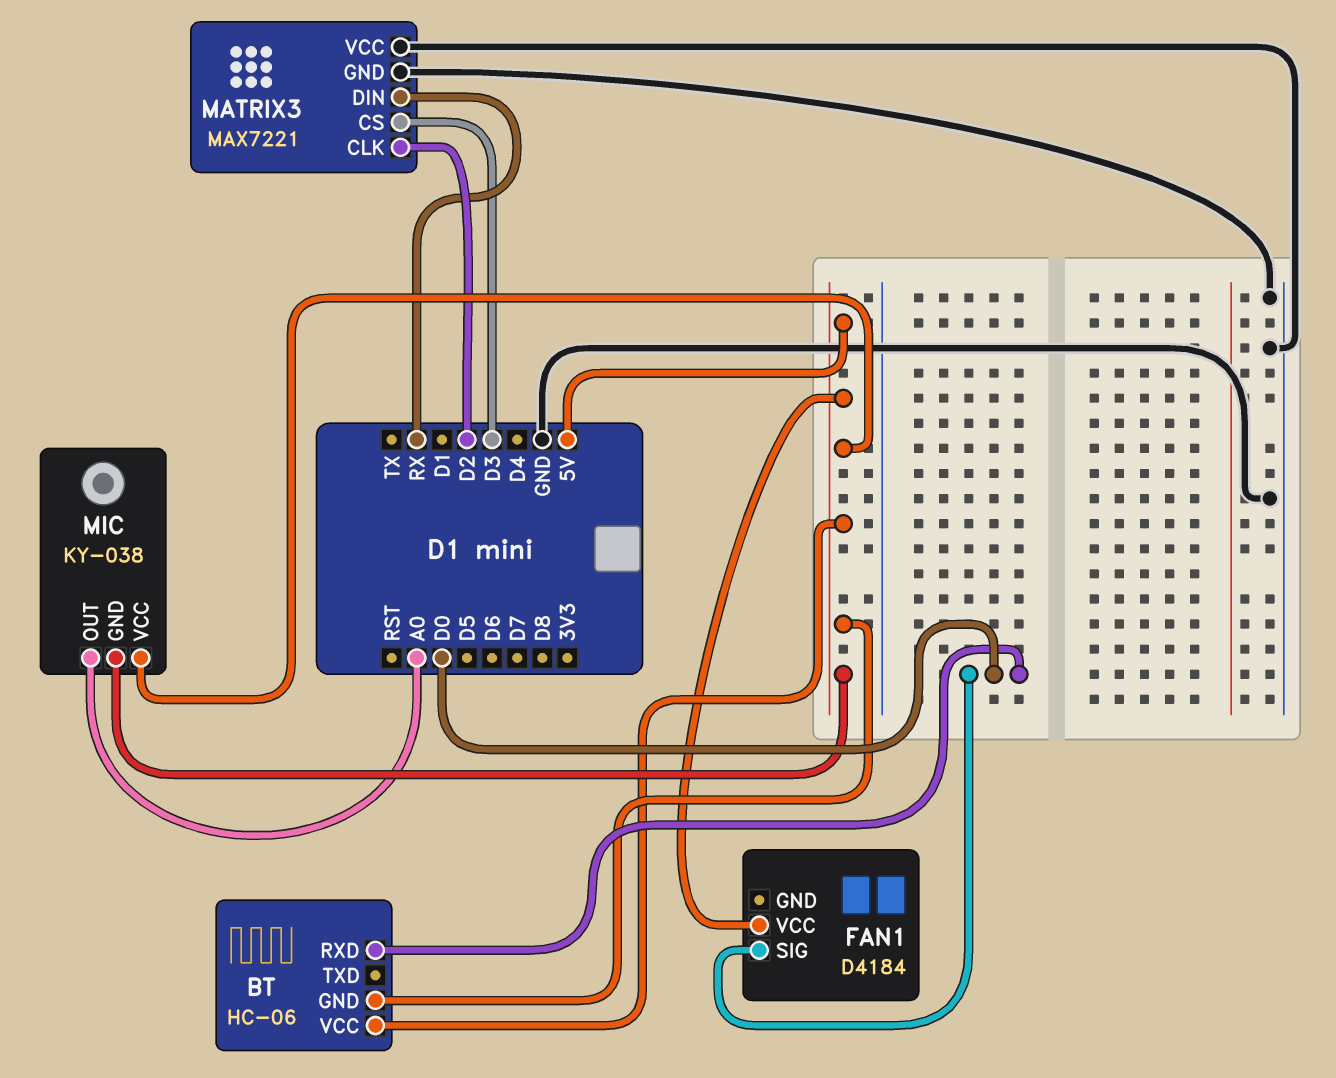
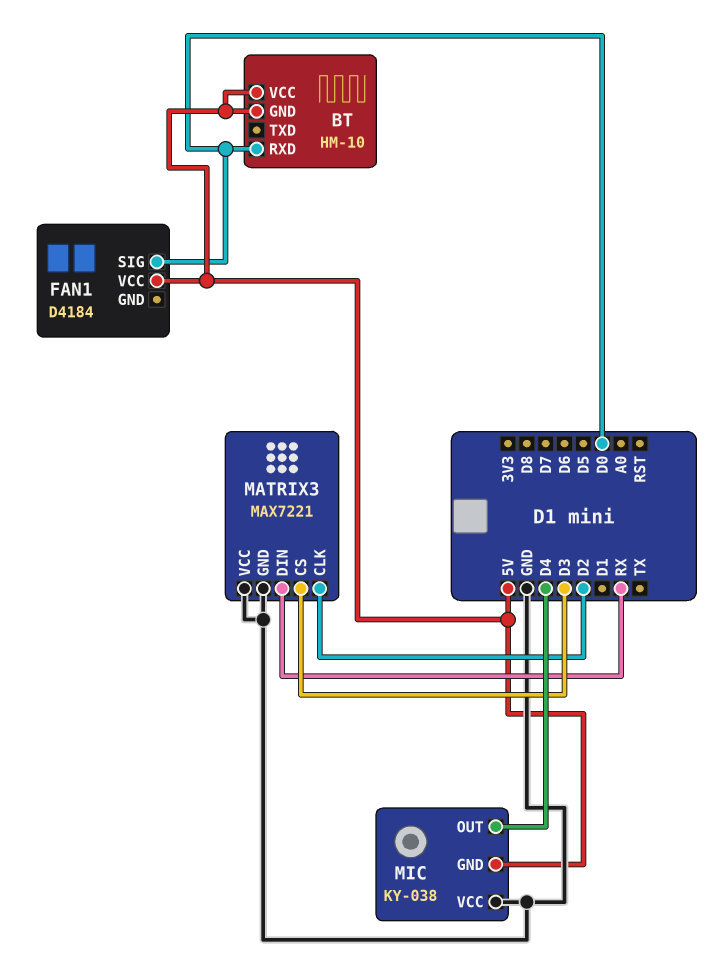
BT: HC-06 -> HM-10
MIC pin OUT: A0 -> D4
MIC pin VCC: 5V -> GND

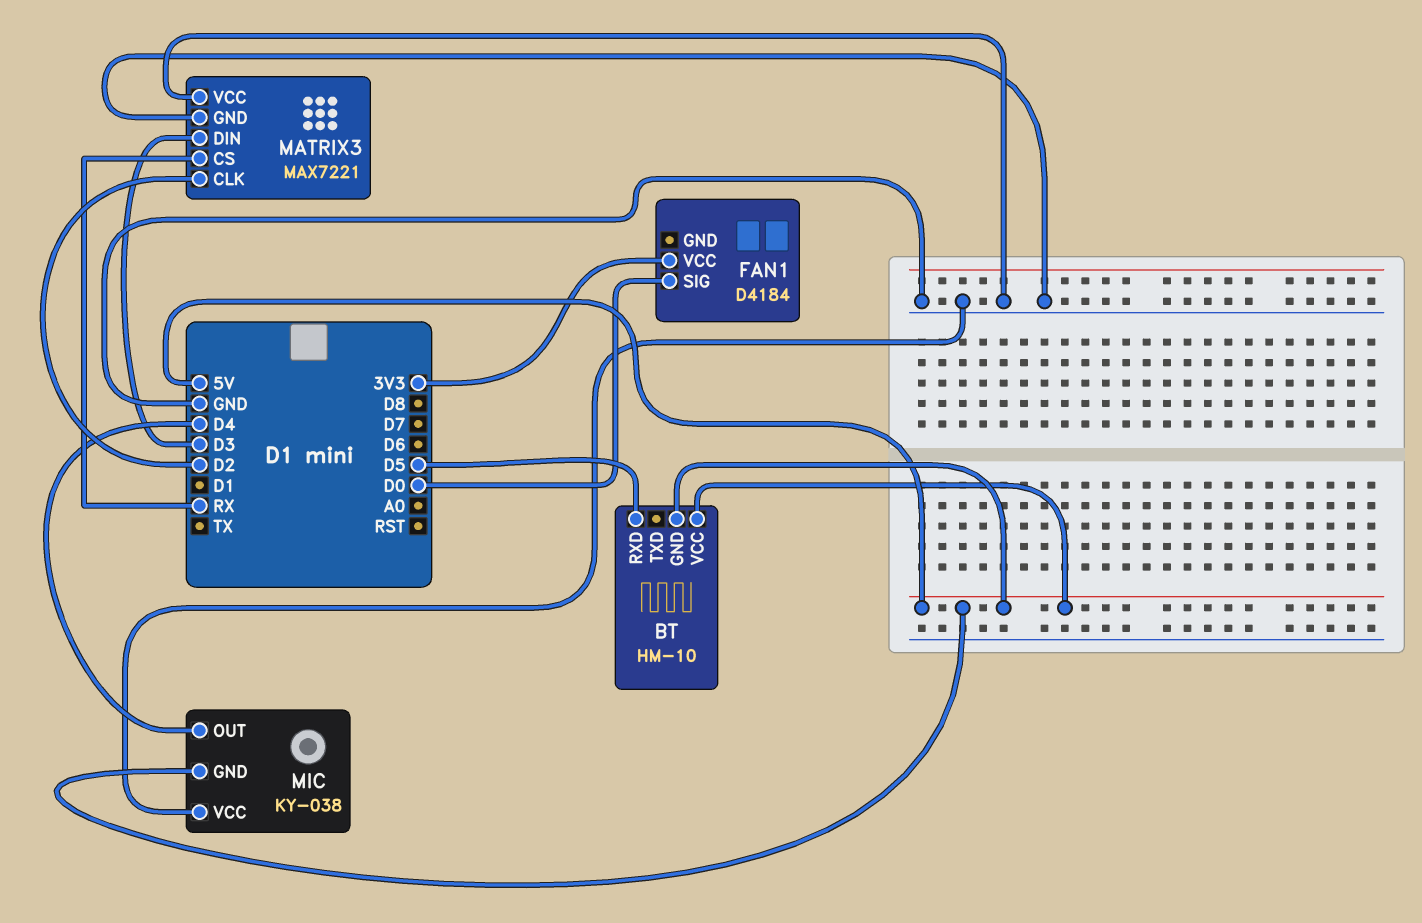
BT pin RXD: D0 -> D5
FAN1 pin VCC: 5V -> 3V3
MATRIX3 pin CS: D3 -> RX
MATRIX3 pin DIN: RX -> D3

